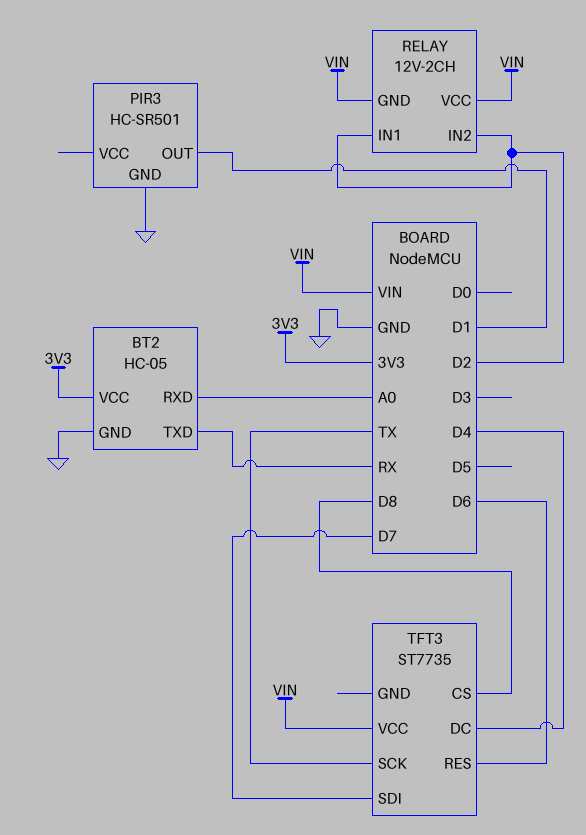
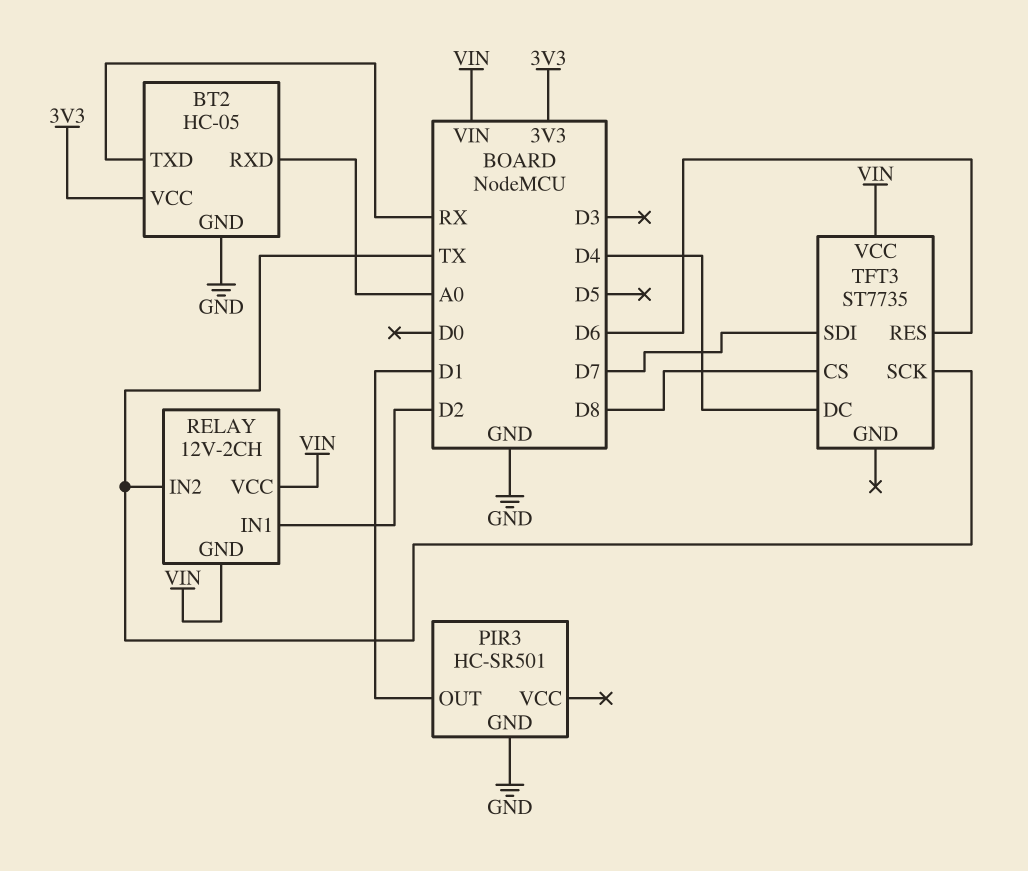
RELAY pin IN2: D2 -> TX

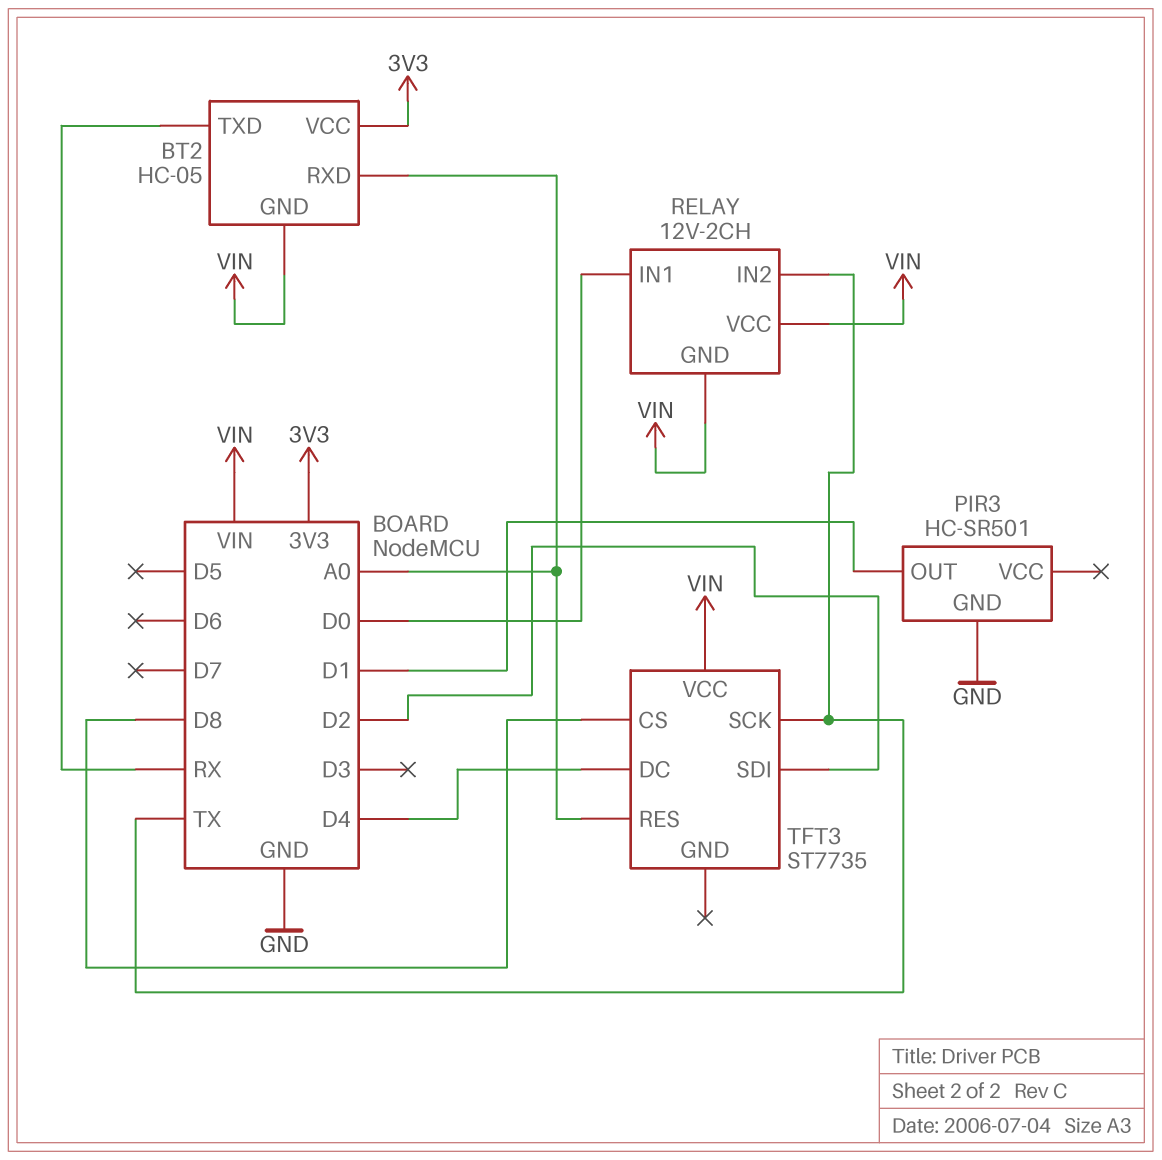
BT2 pin GND: GND -> VIN
RELAY pin IN1: D2 -> D0
TFT3 pin RES: D6 -> A0
TFT3 pin SDI: D7 -> D2

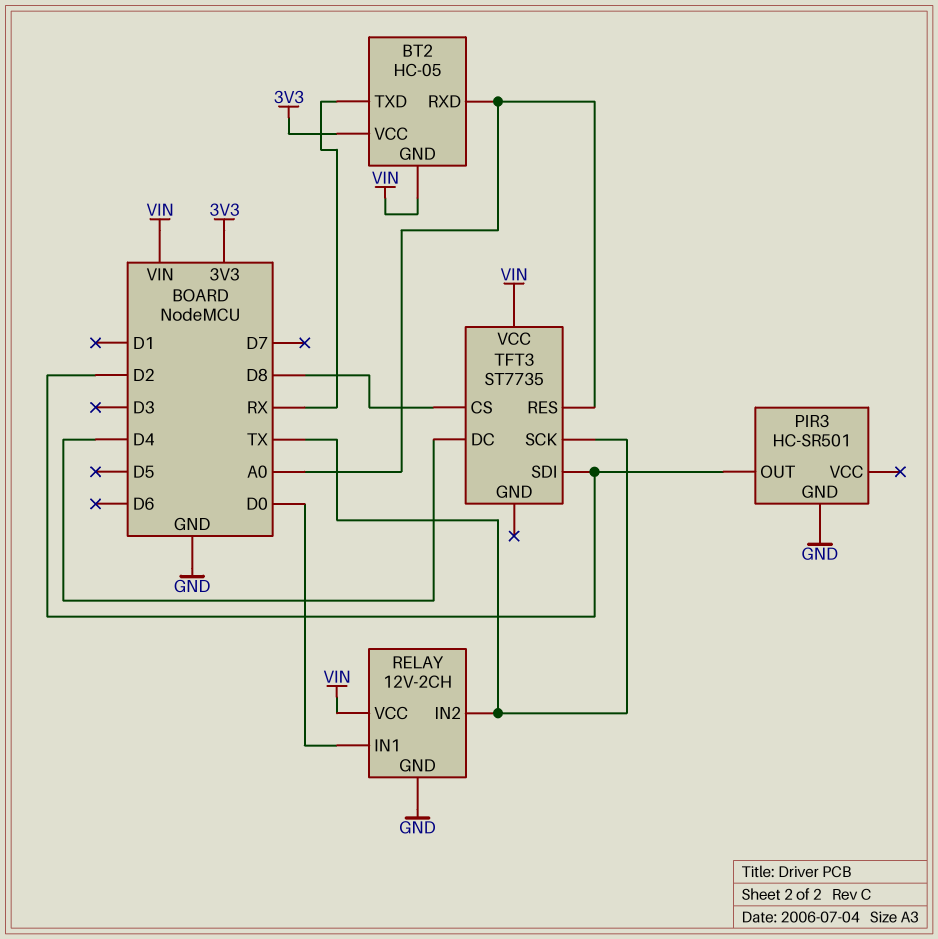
PIR3 pin OUT: D1 -> D2
RELAY pin GND: VIN -> GND

